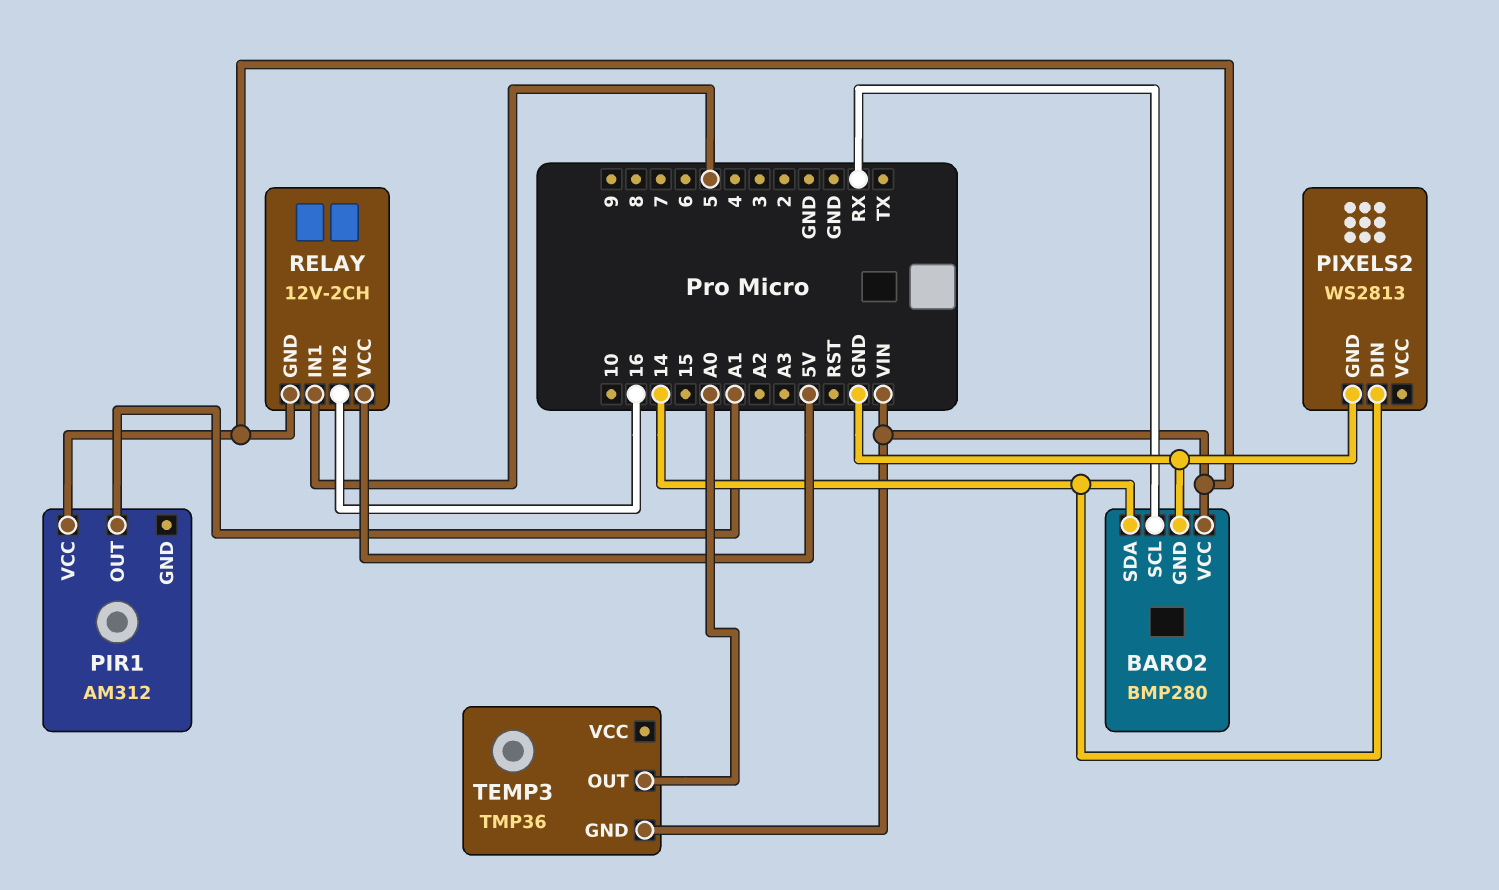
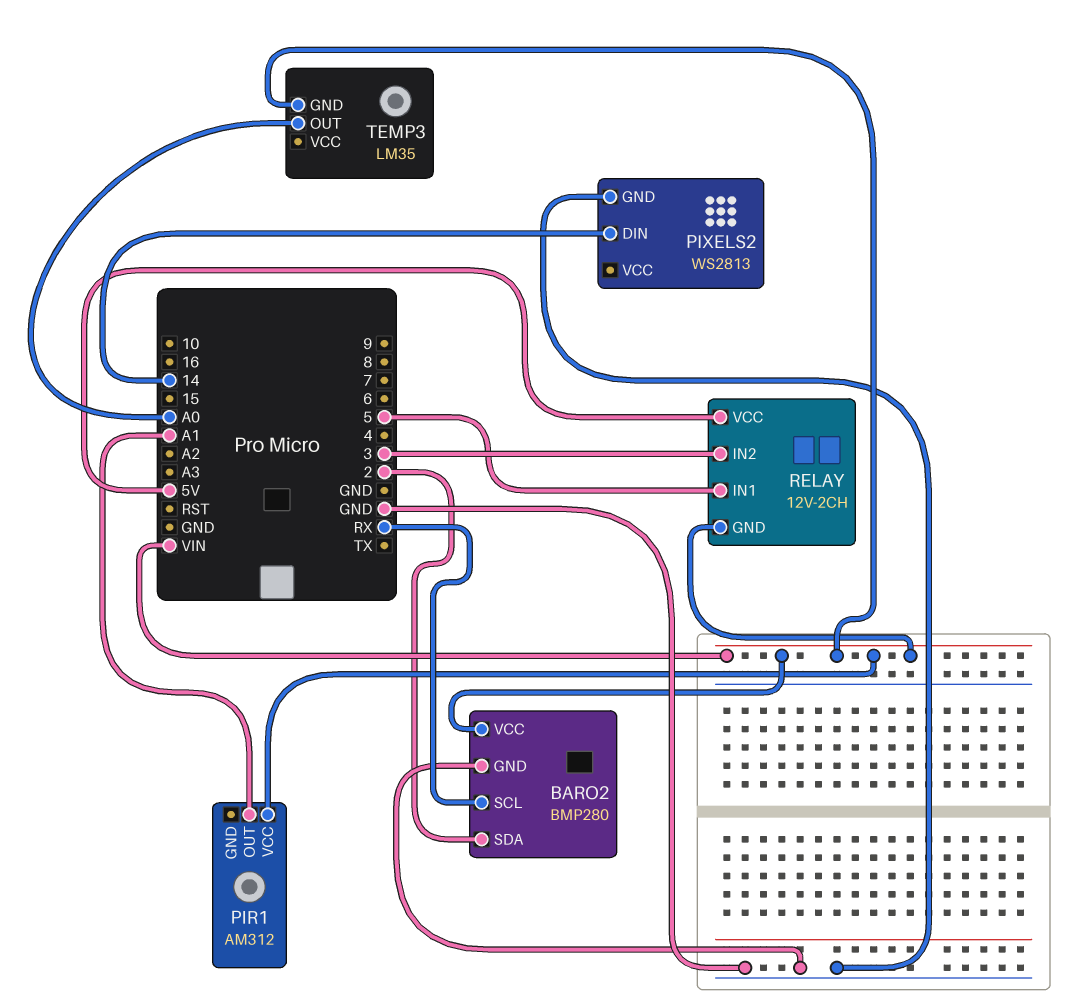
BARO2 pin SDA: 14 -> 2
RELAY pin IN2: 16 -> 3
TEMP3: TMP36 -> LM35

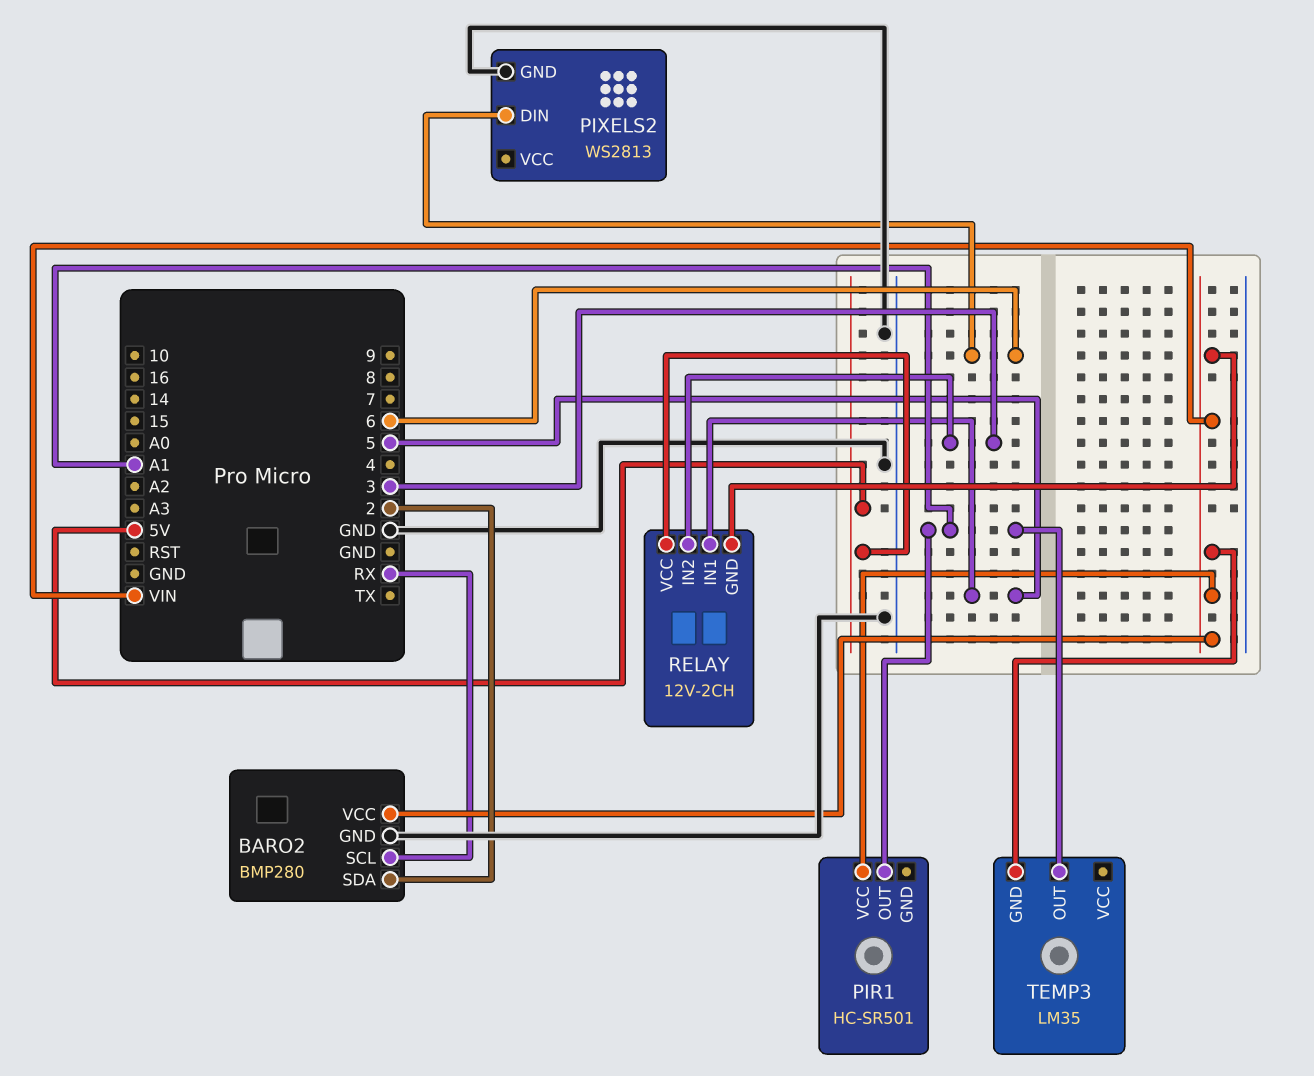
PIR1: AM312 -> HC-SR501
PIXELS2 pin DIN: 14 -> 6
TEMP3 pin OUT: A0 -> A1

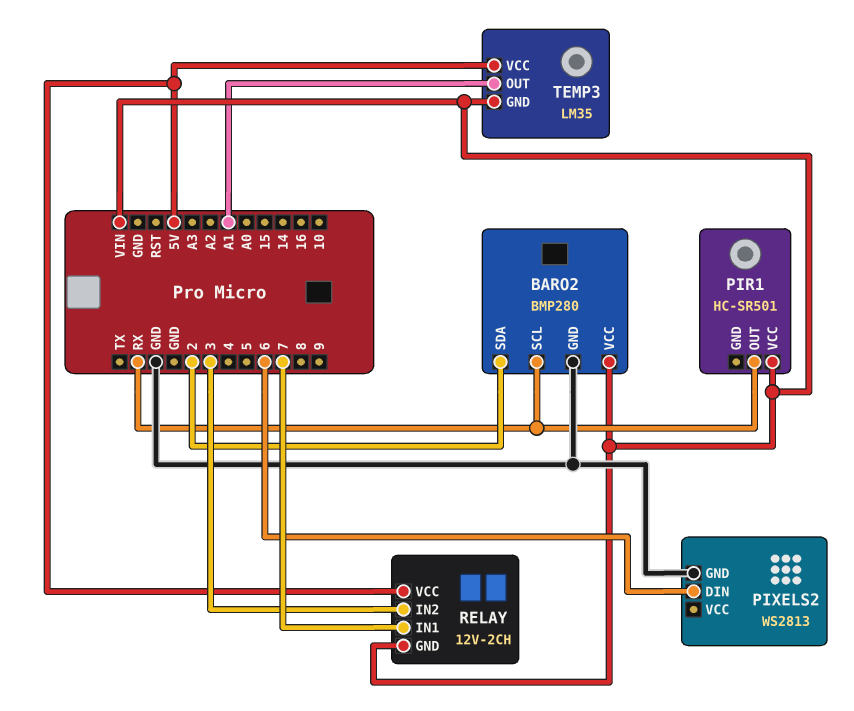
PIR1 pin OUT: A1 -> RX
RELAY pin IN1: 5 -> 7
TEMP3 pin VCC: none -> 5V

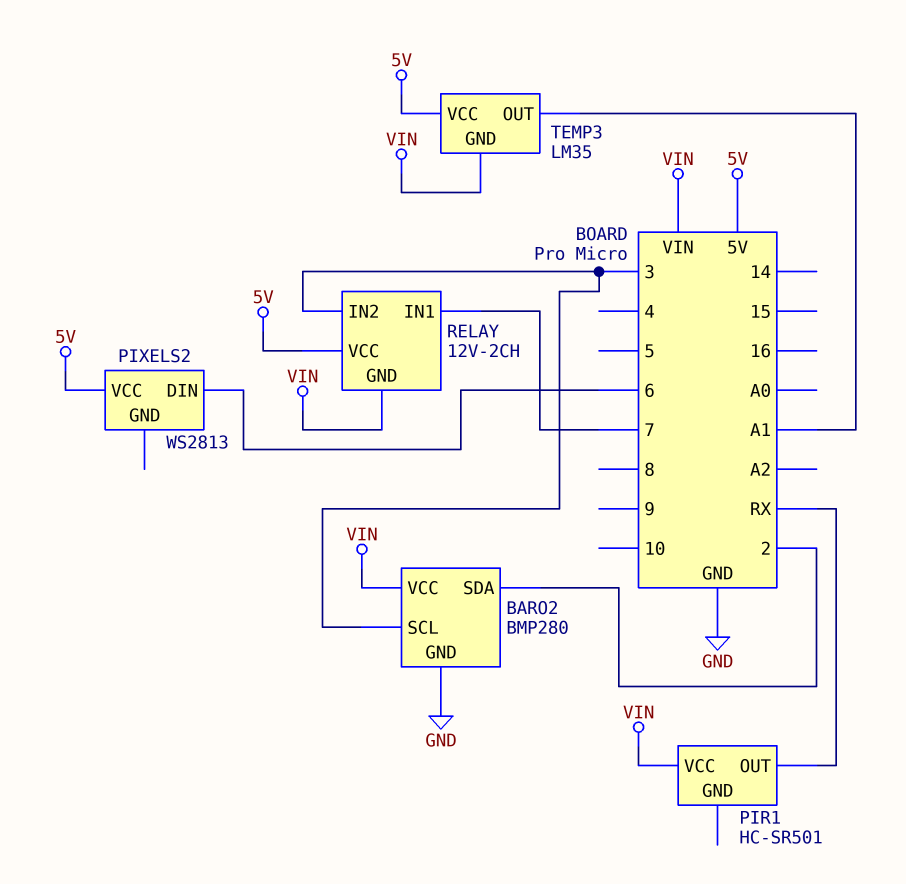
BARO2 pin SCL: RX -> 3
PIXELS2 pin GND: GND -> none
PIXELS2 pin VCC: none -> 5V

